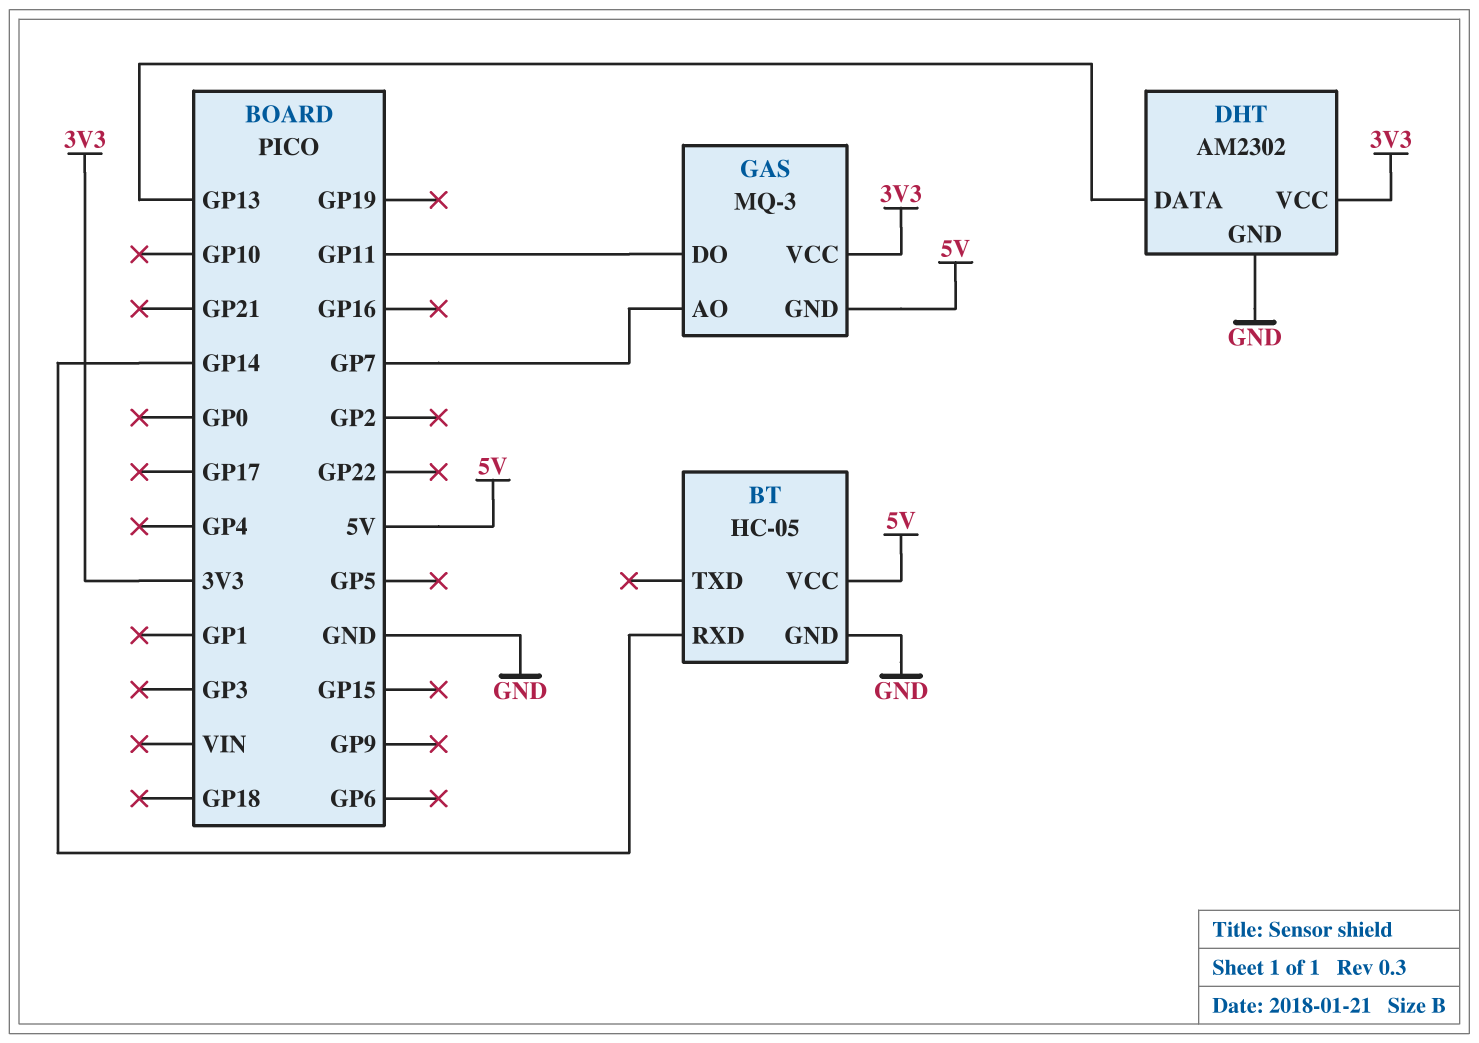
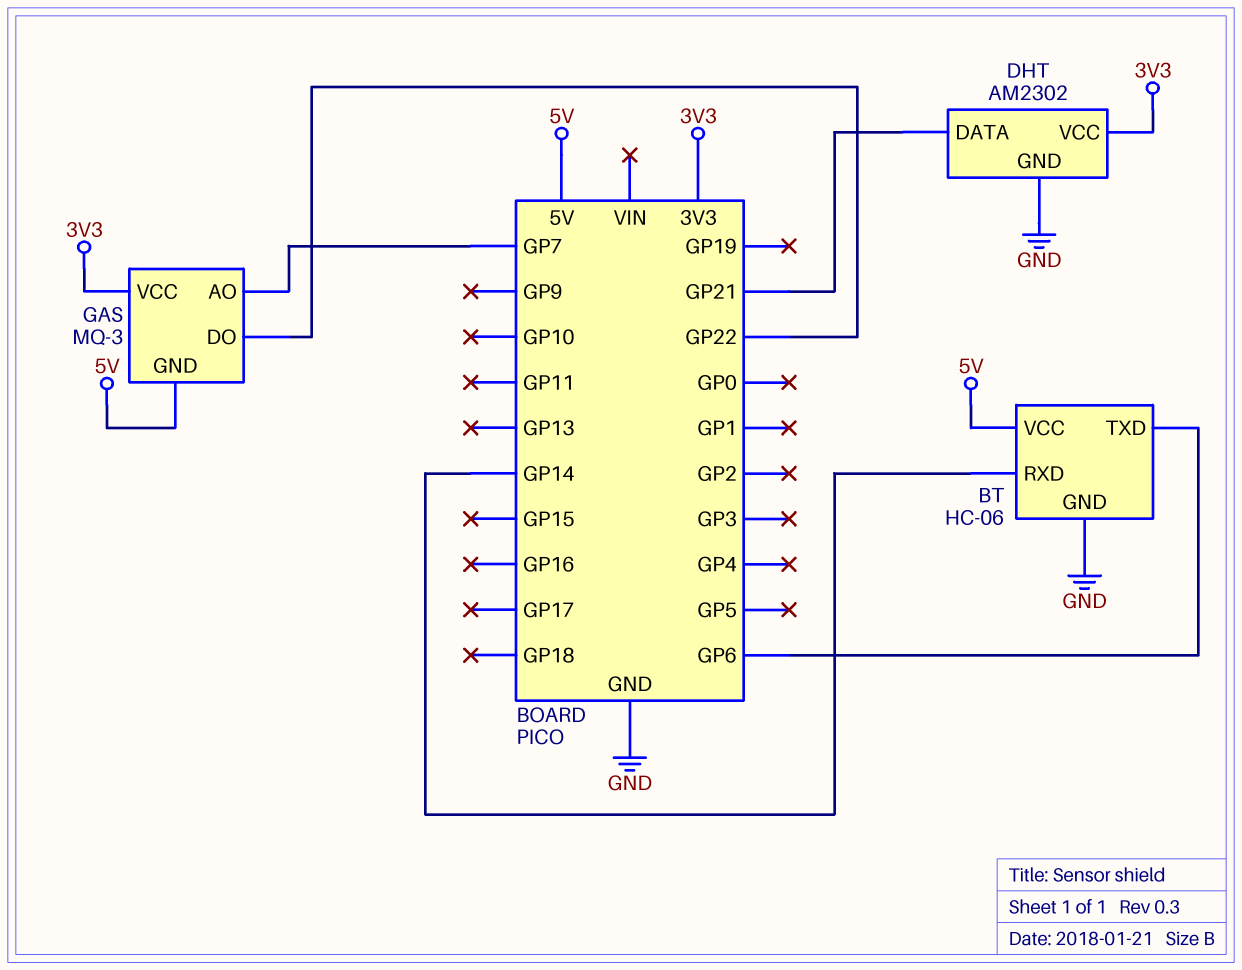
BT: HC-05 -> HC-06
BT pin TXD: none -> GP6
DHT pin DATA: GP13 -> GP21
GAS pin DO: GP11 -> GP22

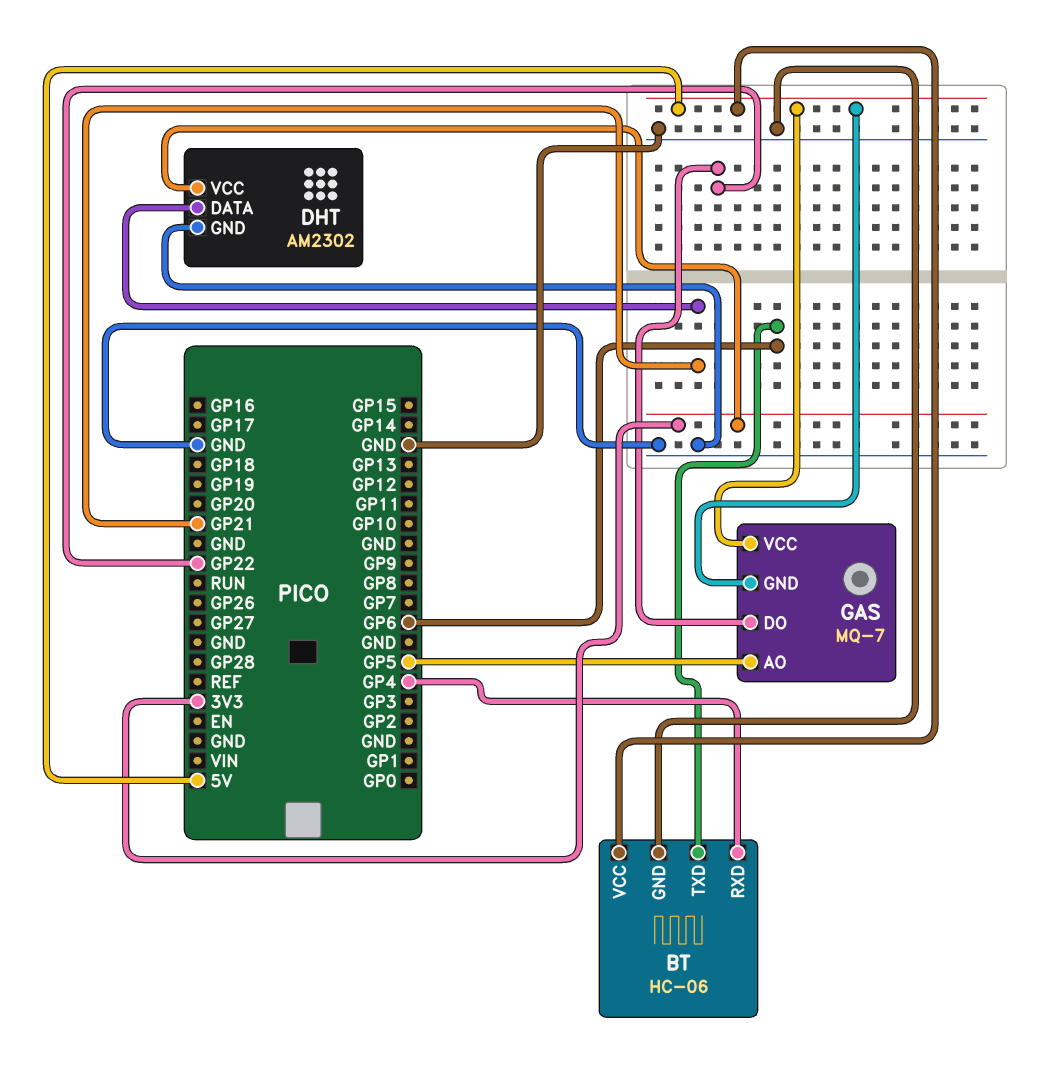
BT pin RXD: GP14 -> GP4
GAS: MQ-3 -> MQ-7
GAS pin AO: GP7 -> GP5
GAS pin VCC: 3V3 -> 5V

